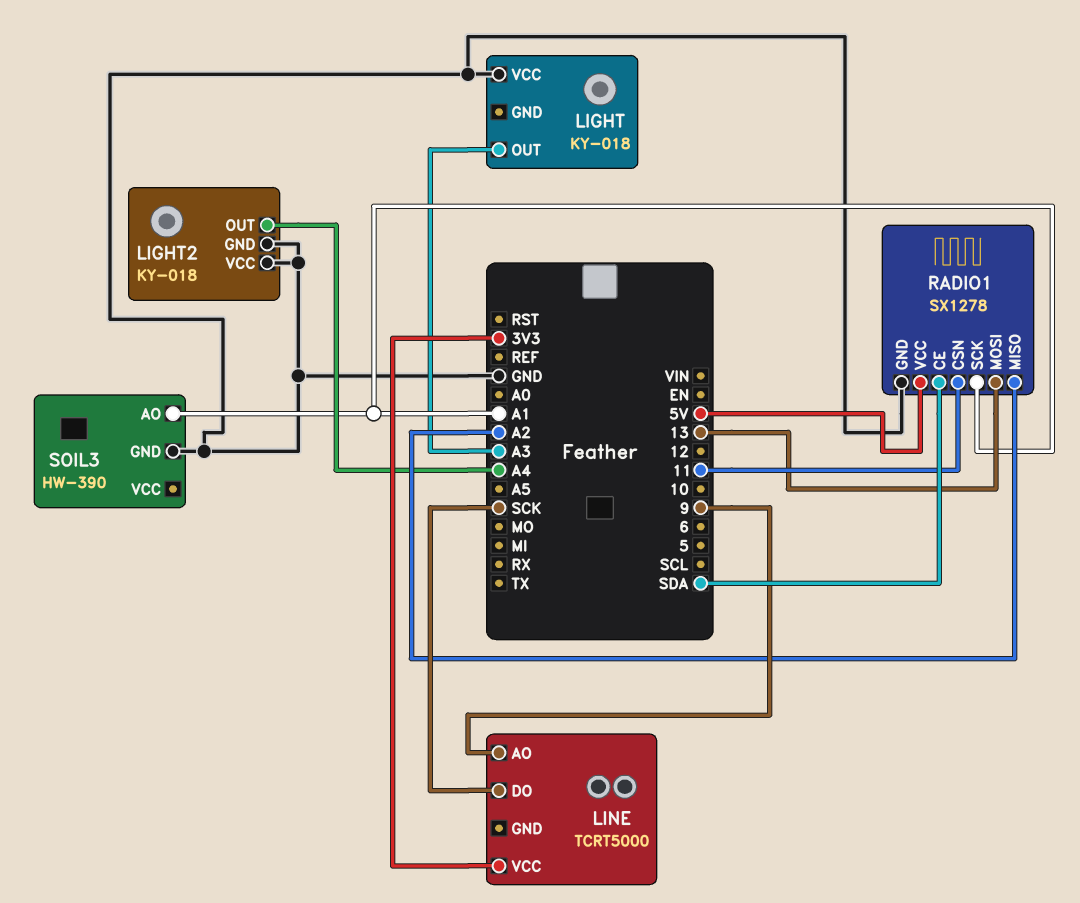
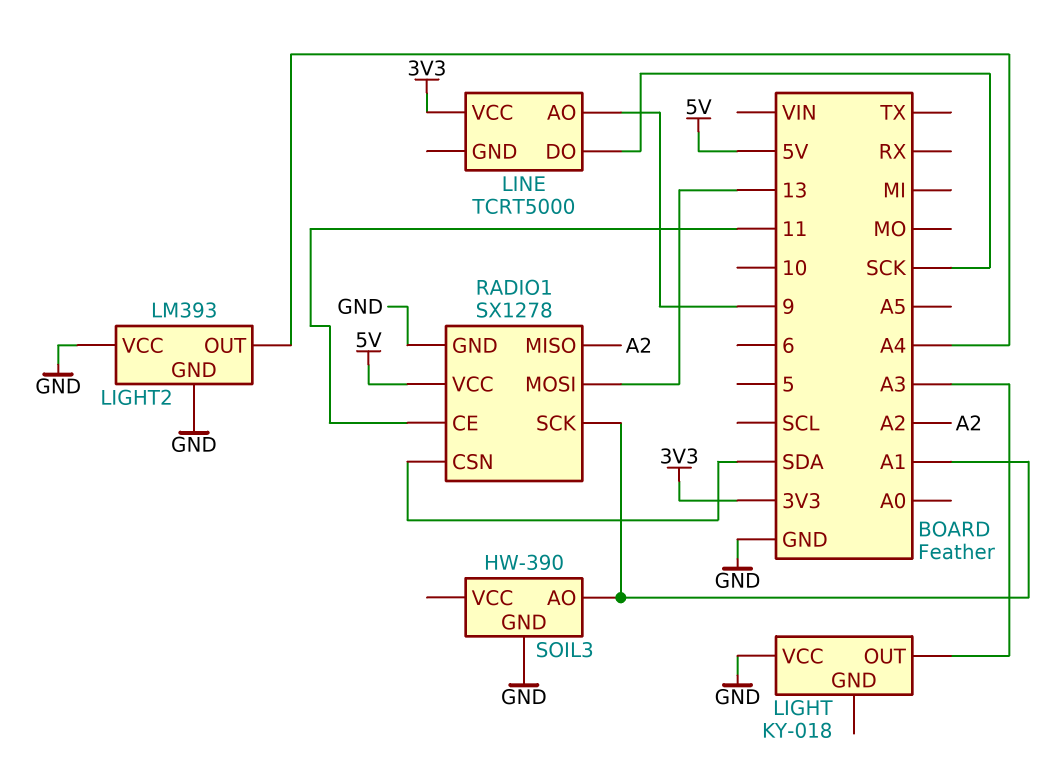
LIGHT2: KY-018 -> LM393
RADIO1 pin CE: SDA -> 11
RADIO1 pin CSN: 11 -> SDA

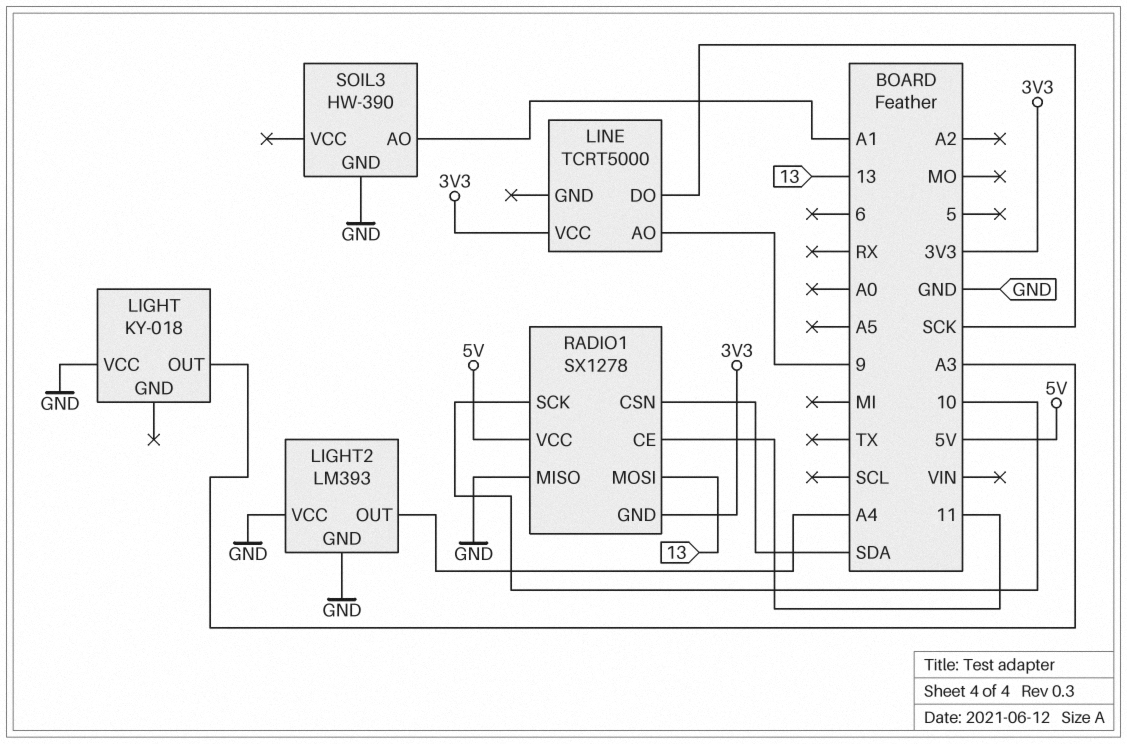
RADIO1 pin GND: GND -> 3V3
RADIO1 pin MISO: A2 -> GND
RADIO1 pin SCK: A1 -> 10

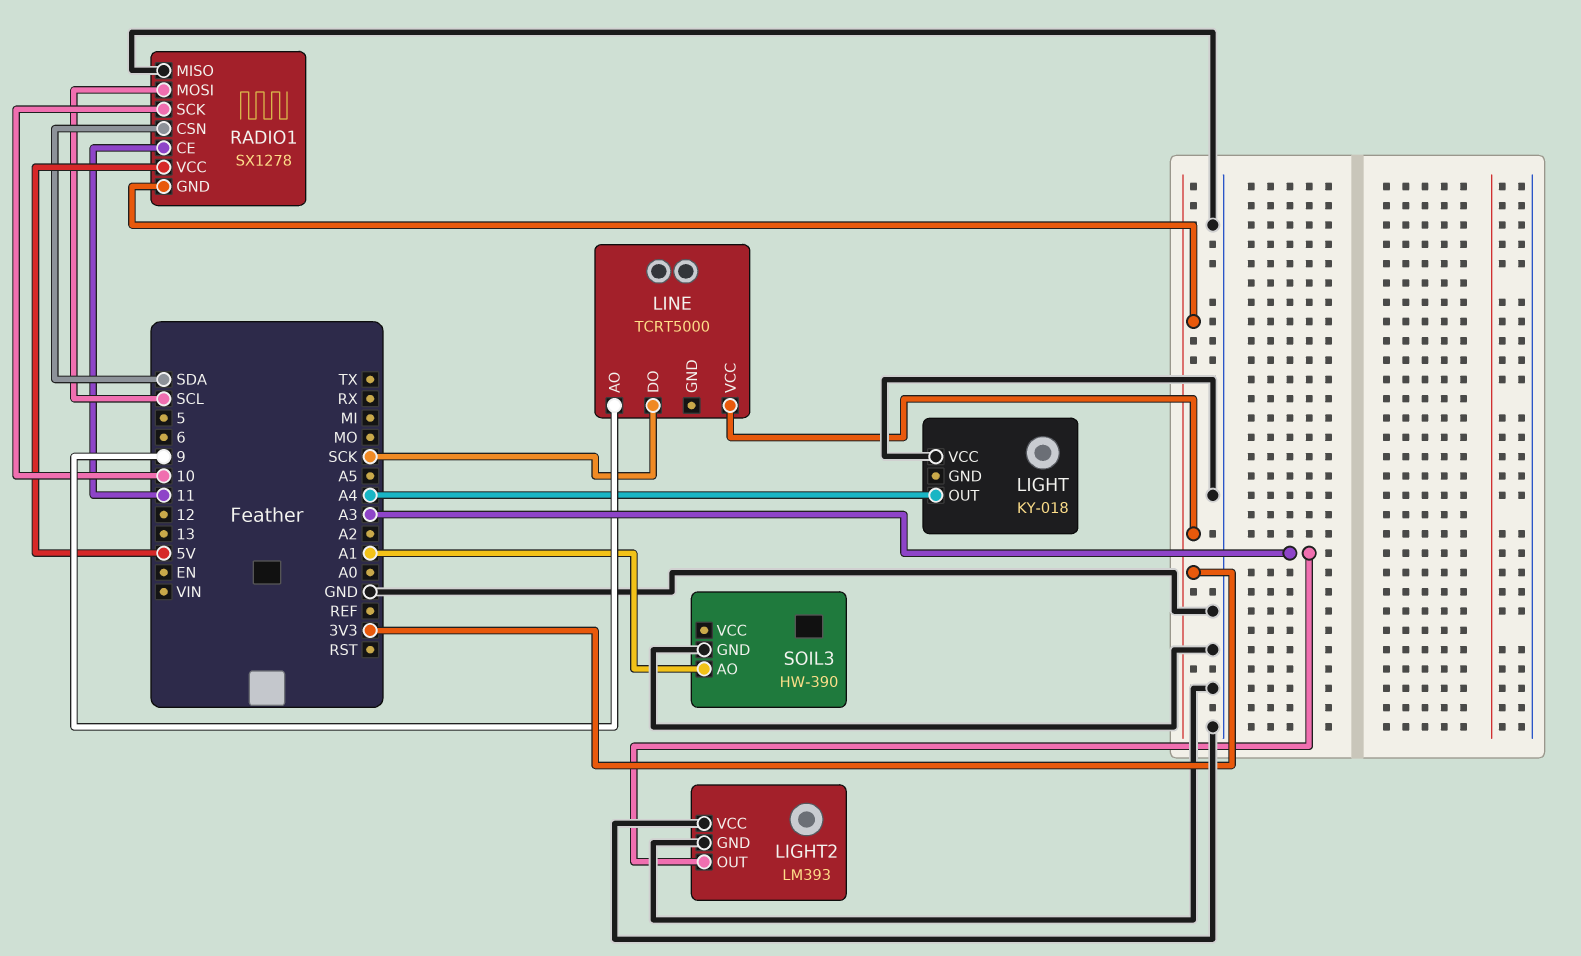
LIGHT pin OUT: A3 -> A4
LIGHT2 pin OUT: A4 -> A3
RADIO1 pin MOSI: 13 -> SCL

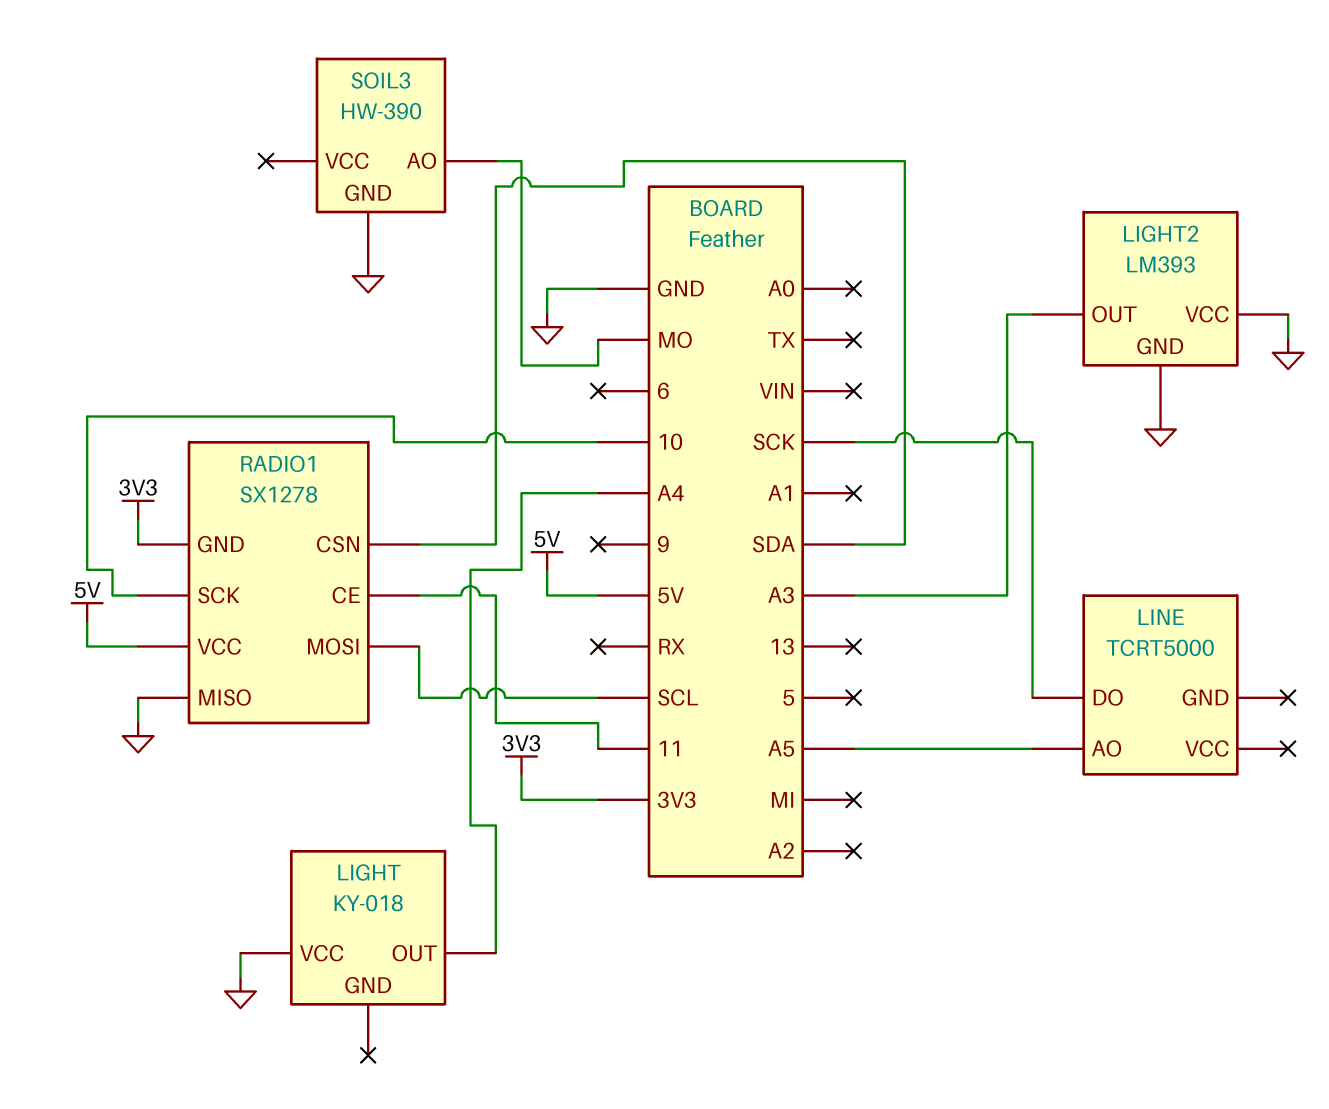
LINE pin AO: 9 -> A5
LINE pin VCC: 3V3 -> none
SOIL3 pin AO: A1 -> MO

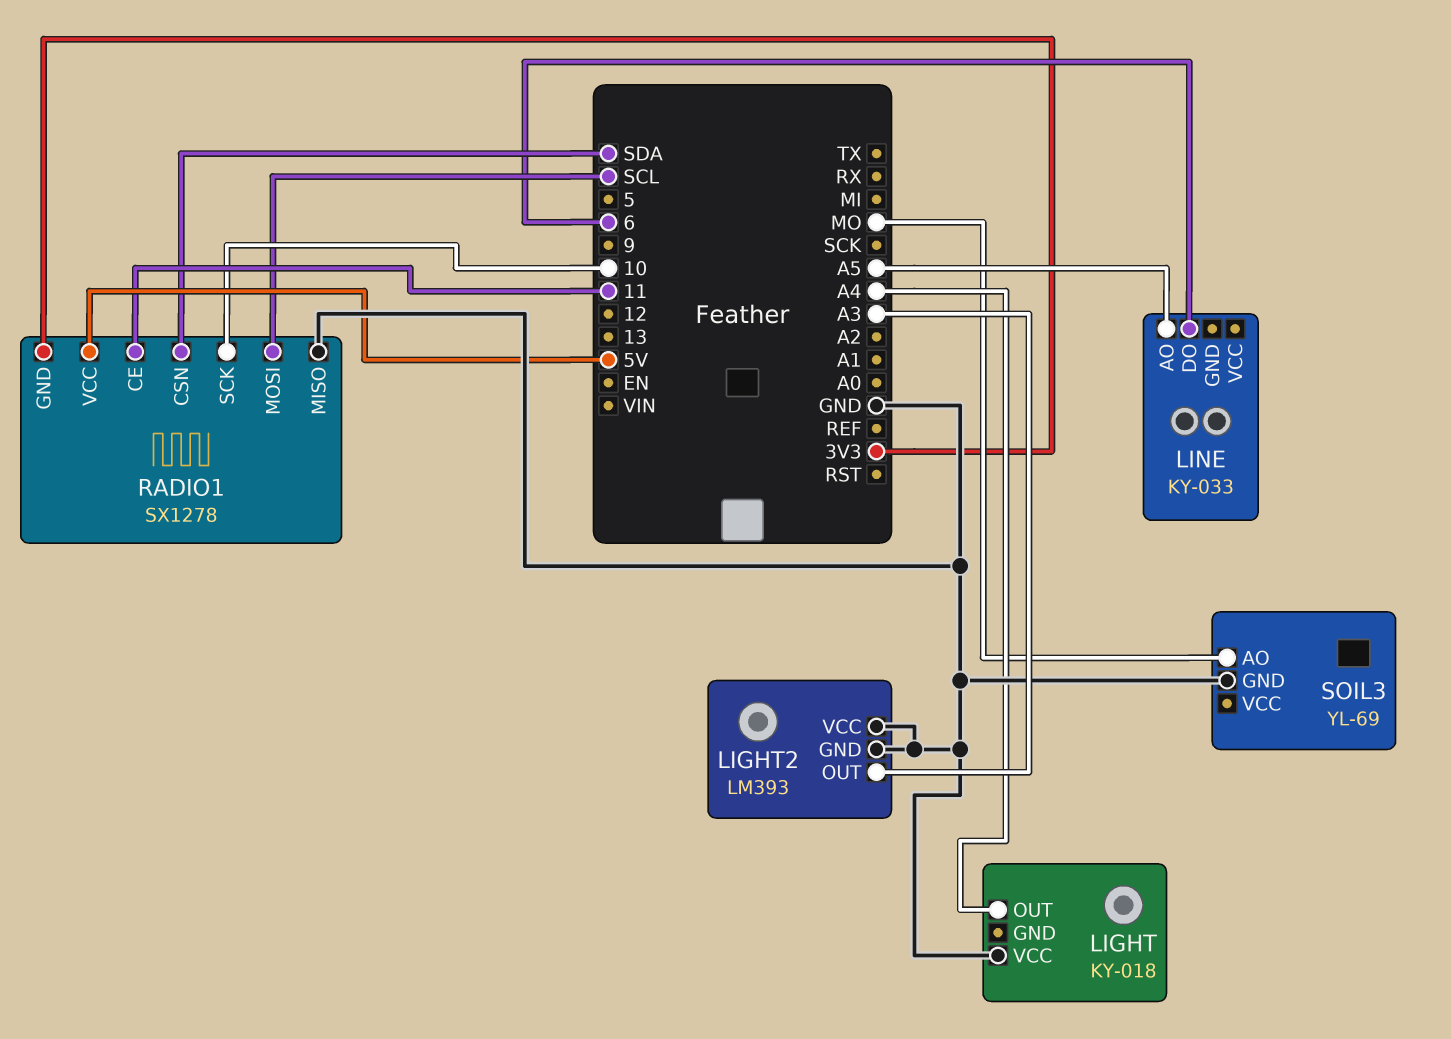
LINE: TCRT5000 -> KY-033
LINE pin DO: SCK -> 6
SOIL3: HW-390 -> YL-69

